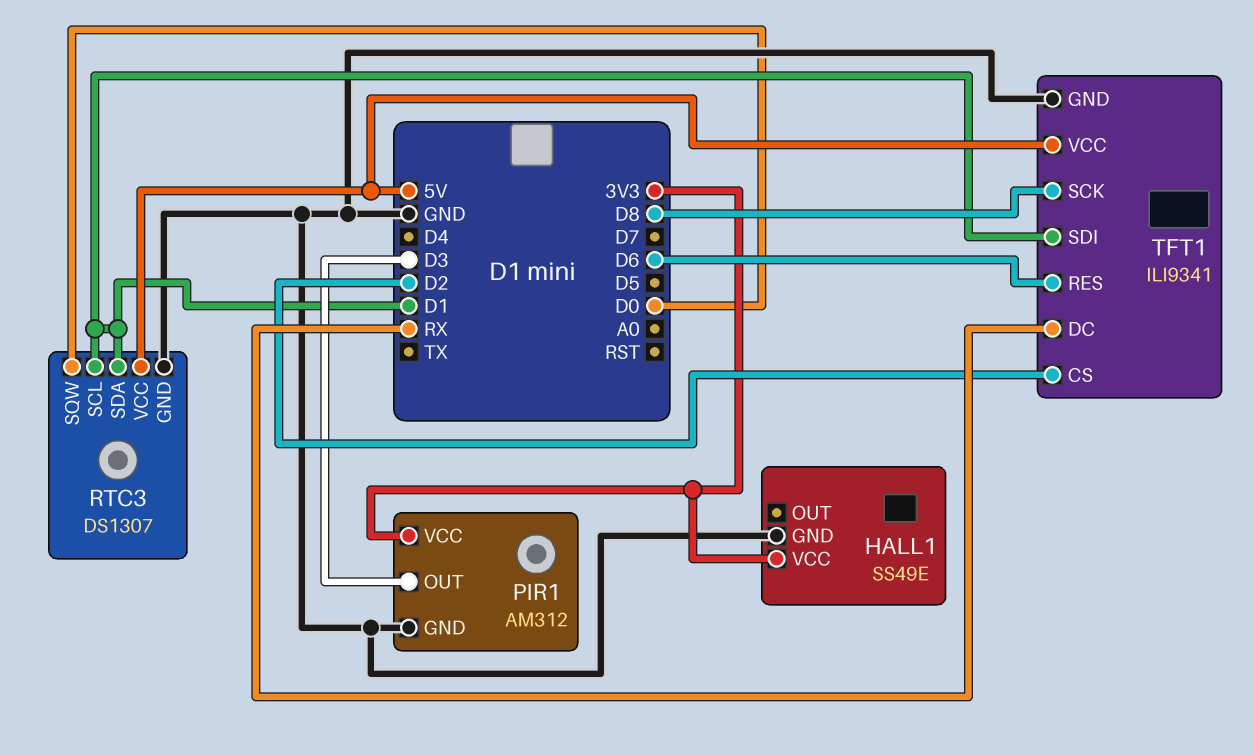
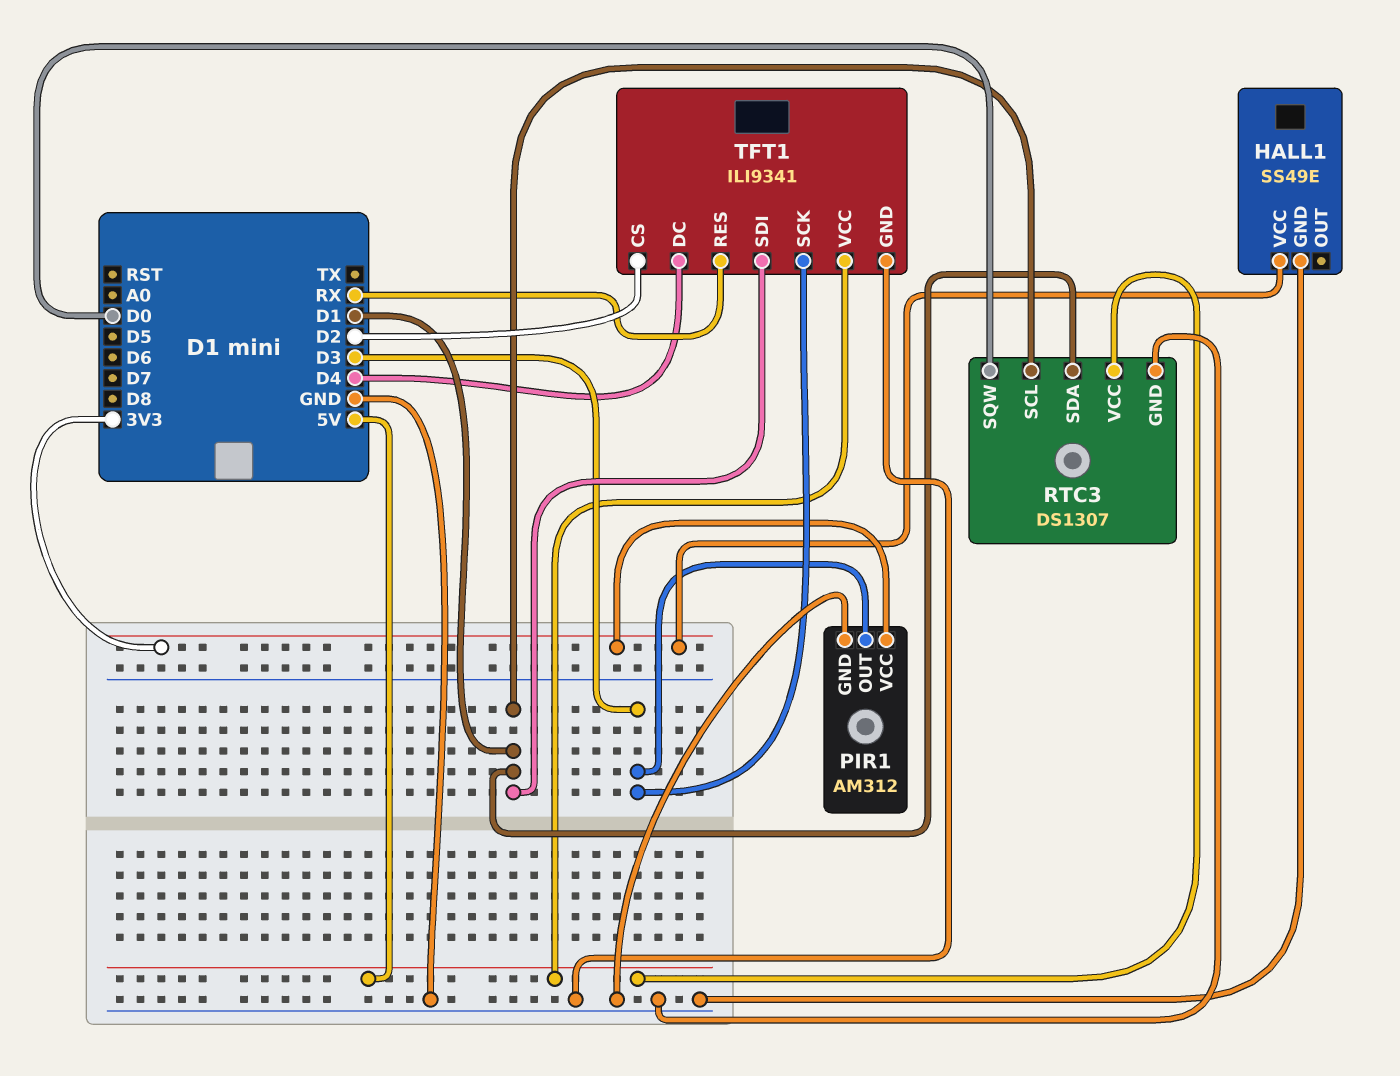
TFT1 pin DC: RX -> D4
TFT1 pin RES: D6 -> RX
TFT1 pin SCK: D8 -> D3

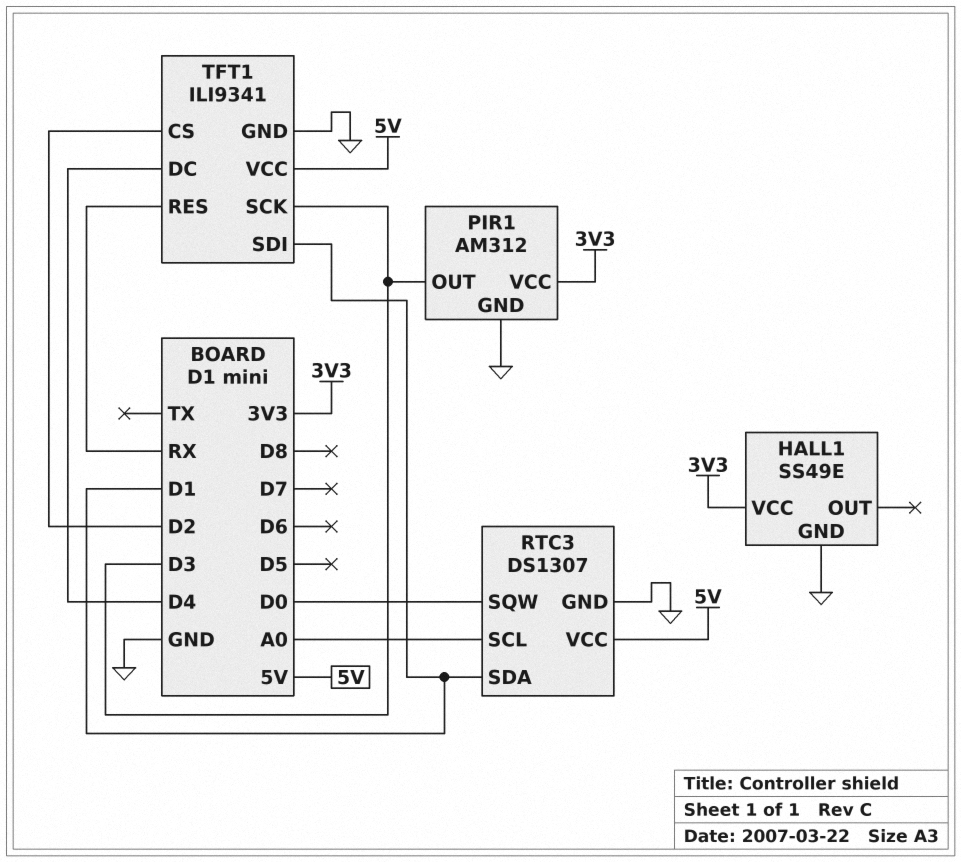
RTC3 pin SCL: D1 -> A0

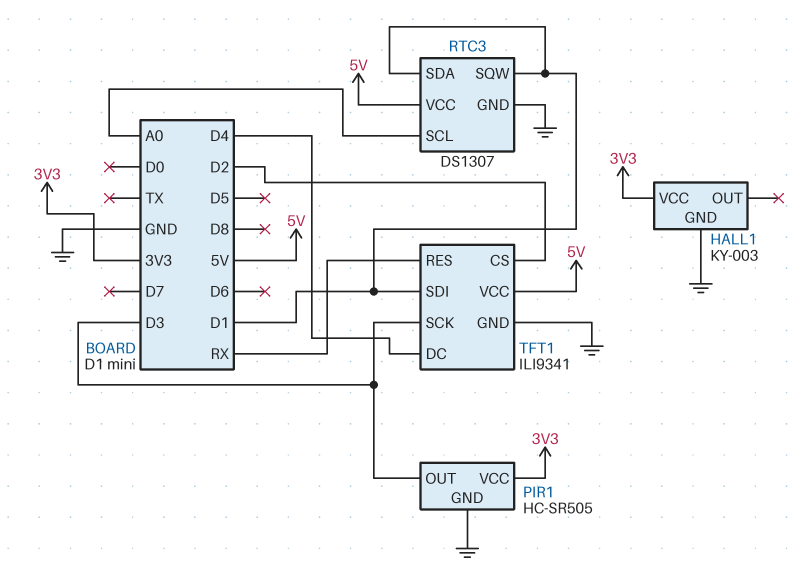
HALL1: SS49E -> KY-003
PIR1: AM312 -> HC-SR505
RTC3 pin SQW: D0 -> D1

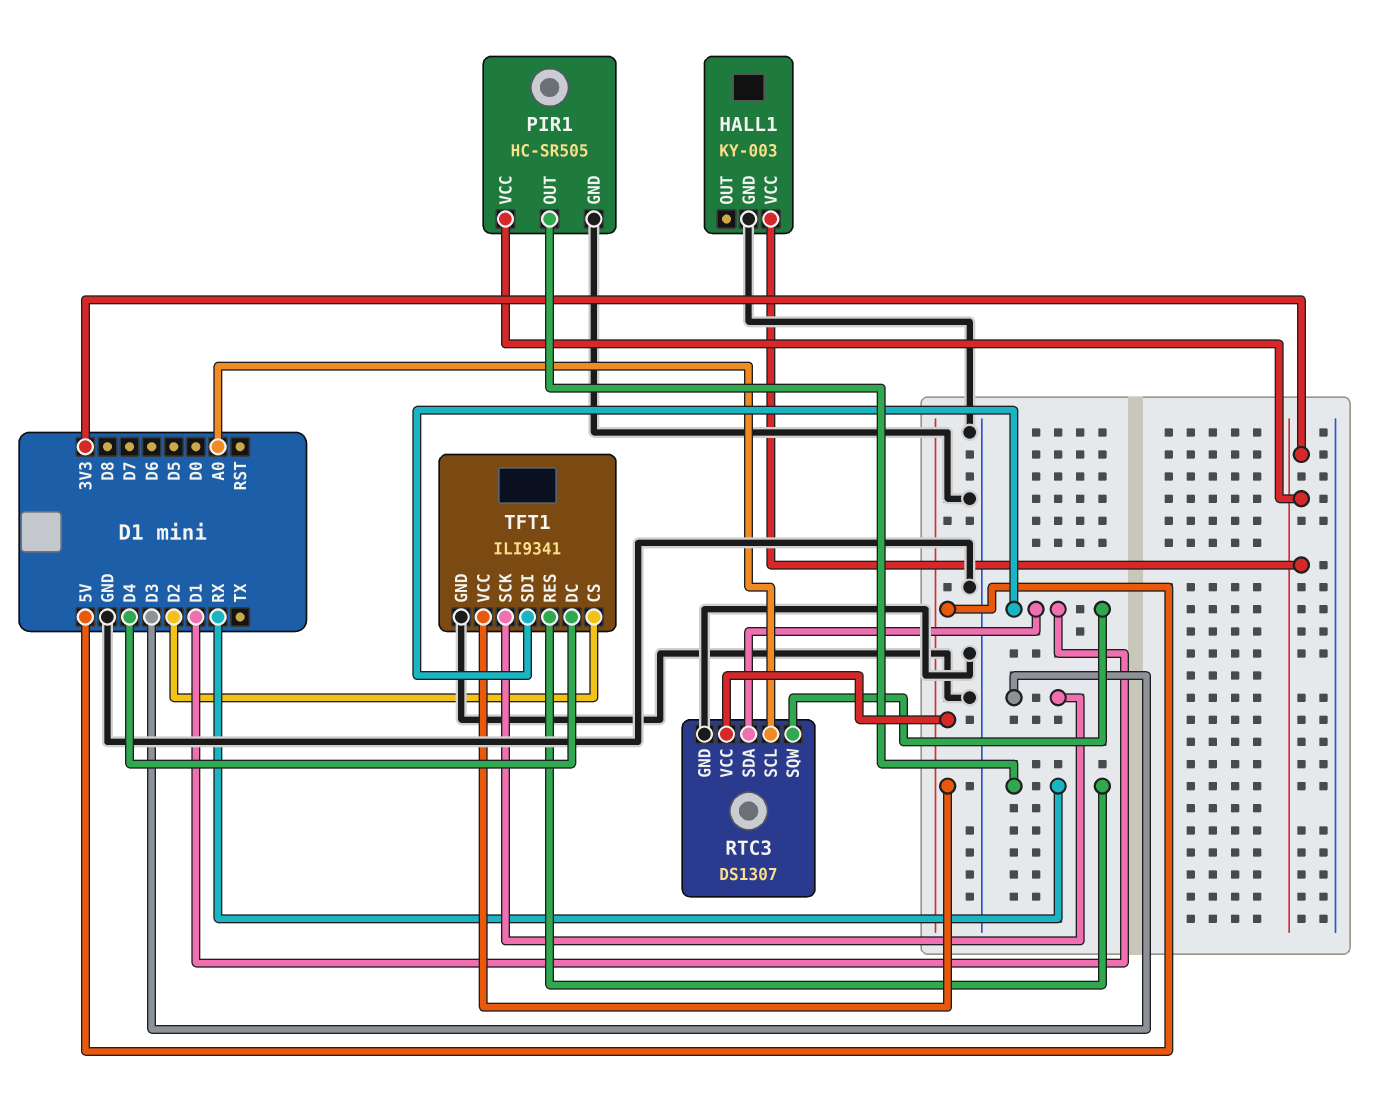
PIR1 pin OUT: D3 -> RX

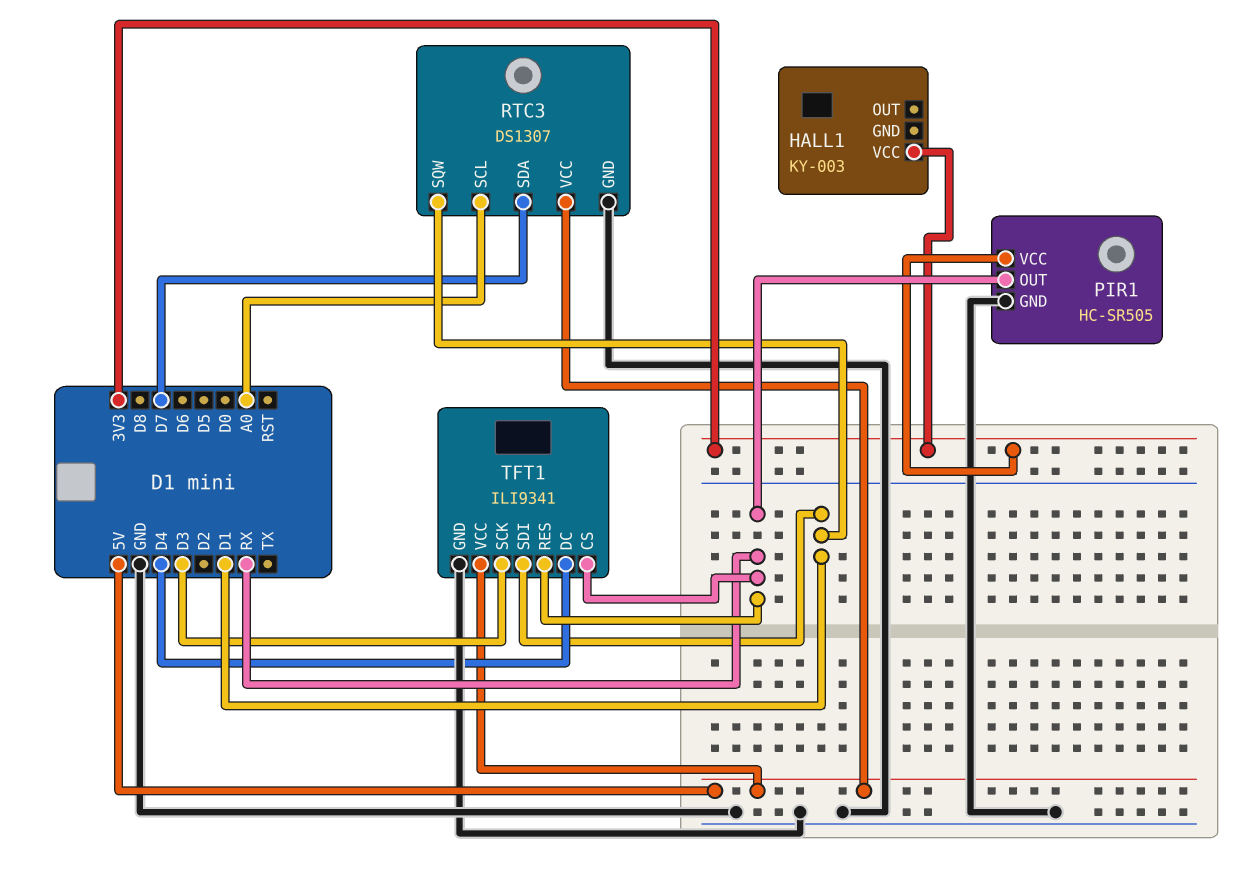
HALL1 pin GND: GND -> none
RTC3 pin SDA: D1 -> D7
TFT1 pin CS: D2 -> RX

